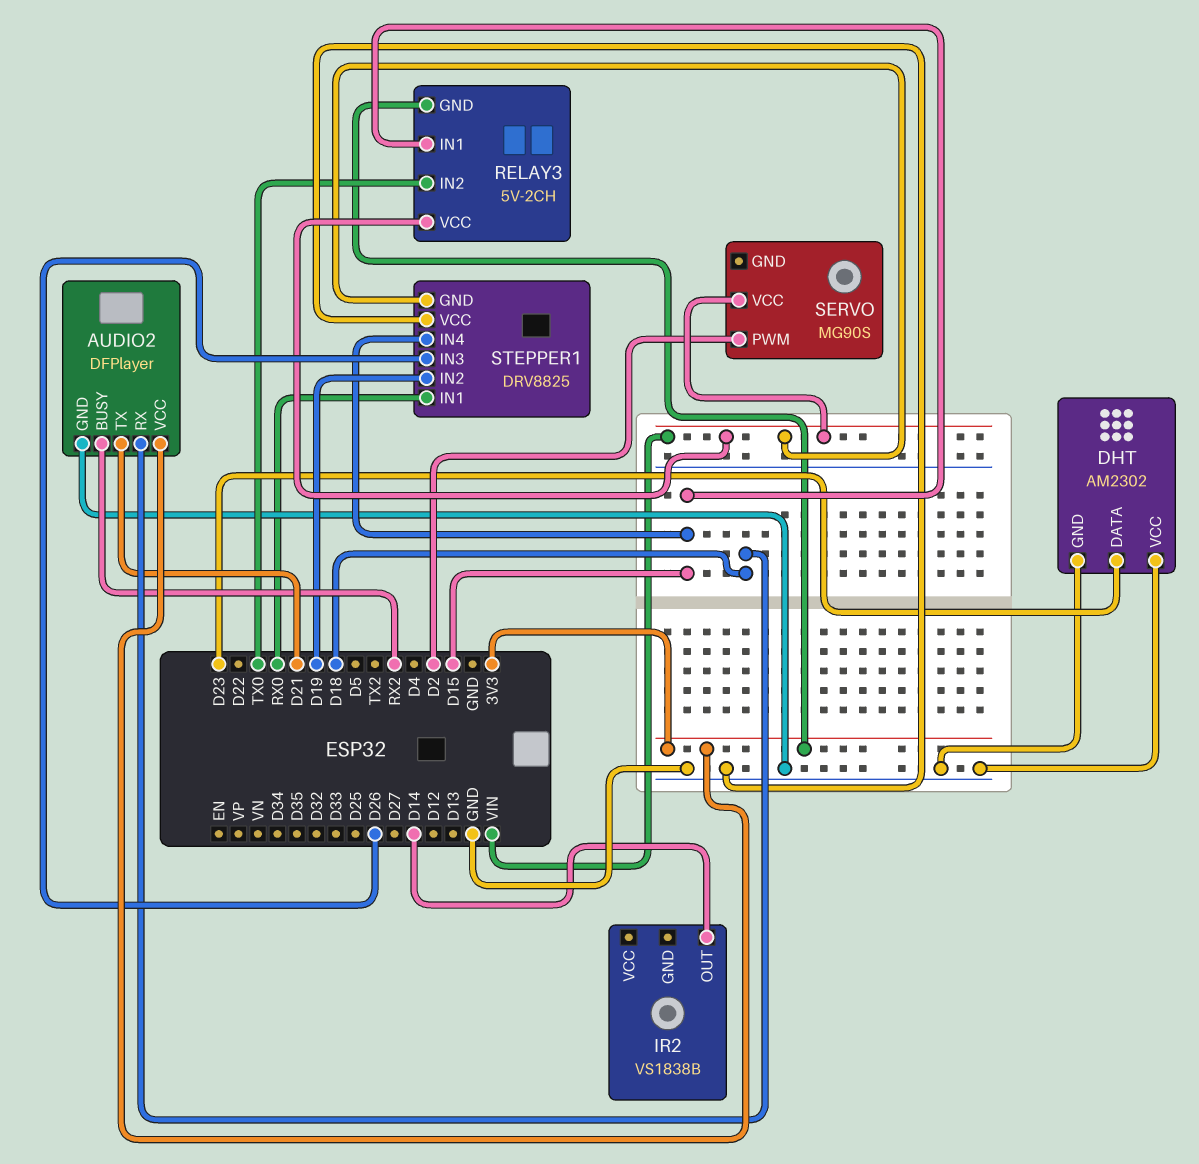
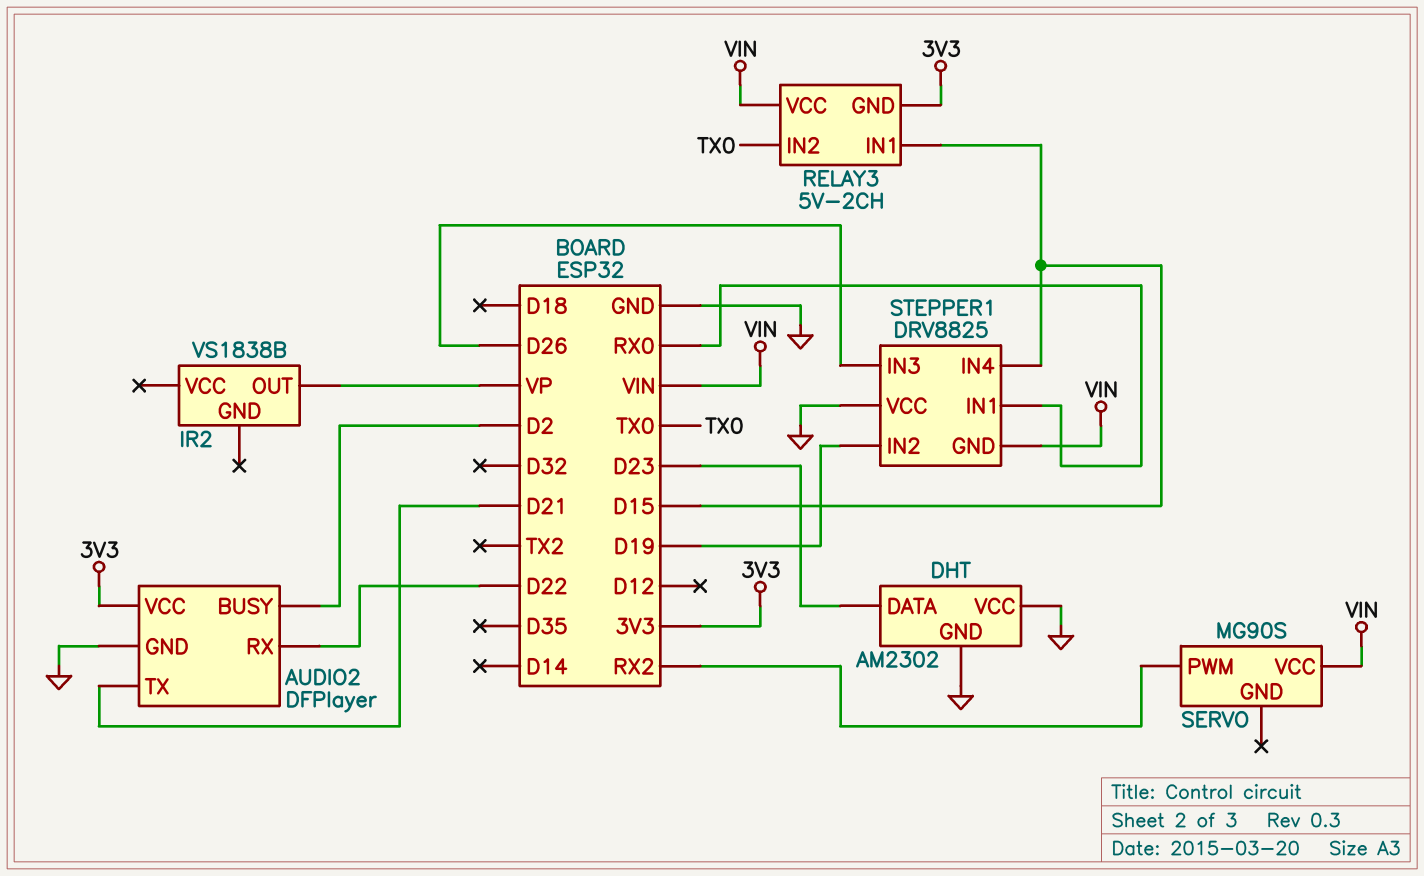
AUDIO2 pin BUSY: RX2 -> D2
AUDIO2 pin RX: D18 -> D22
IR2 pin OUT: D14 -> VP
SERVO pin PWM: D2 -> RX2

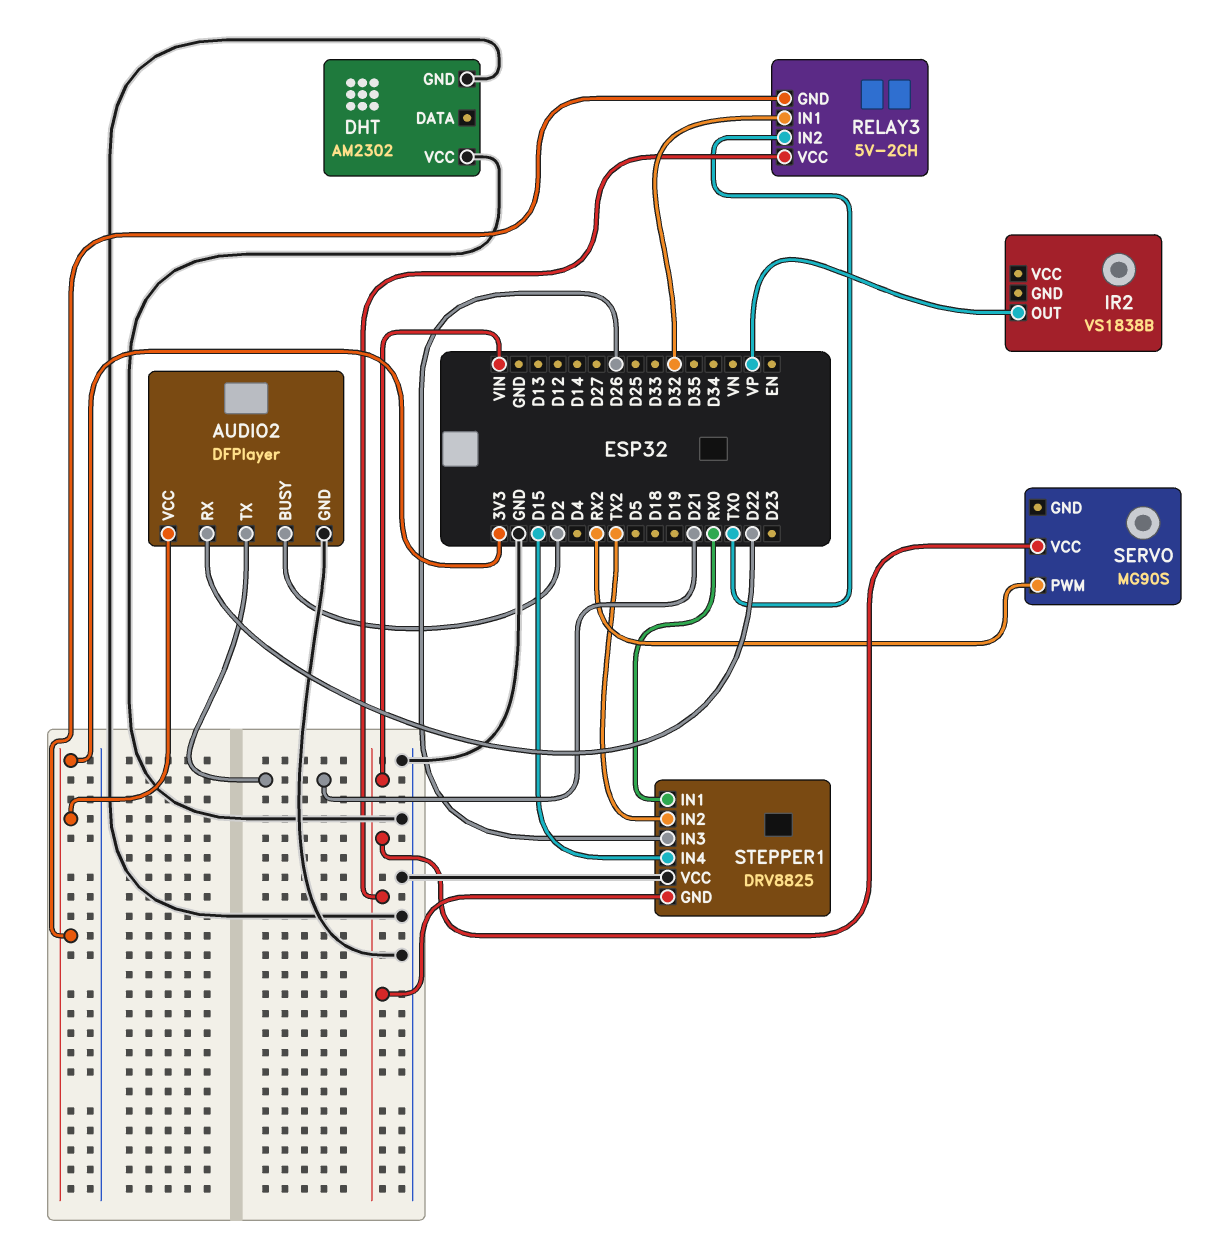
DHT pin DATA: D23 -> none
RELAY3 pin IN1: D15 -> D32
STEPPER1 pin IN2: D19 -> TX2

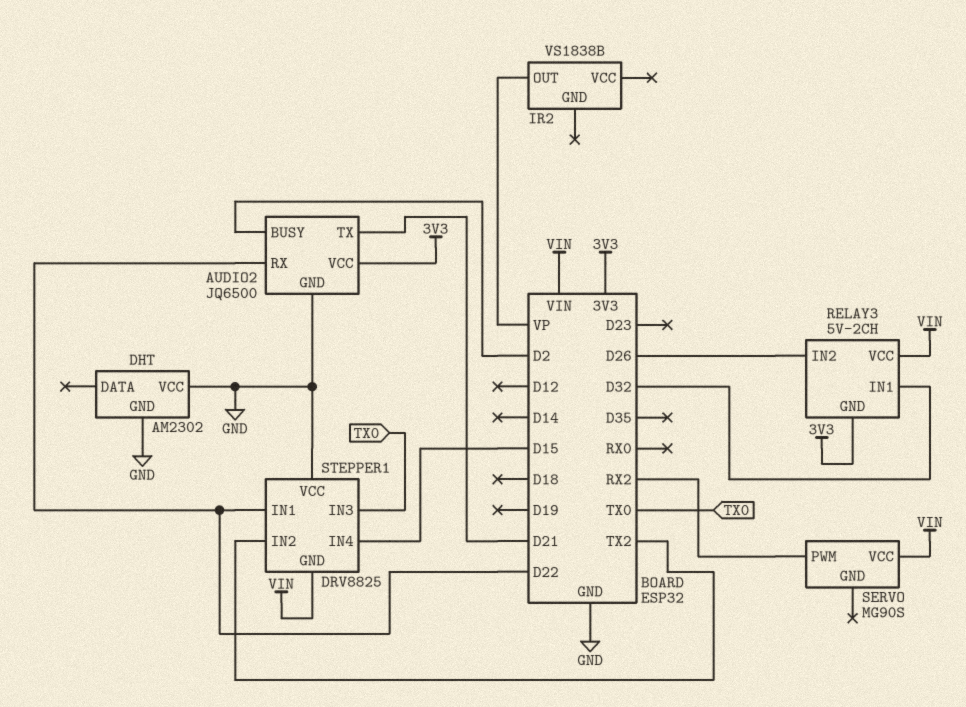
AUDIO2: DFPlayer -> JQ6500
RELAY3 pin IN2: TX0 -> D26
STEPPER1 pin IN1: RX0 -> D22
STEPPER1 pin IN3: D26 -> TX0

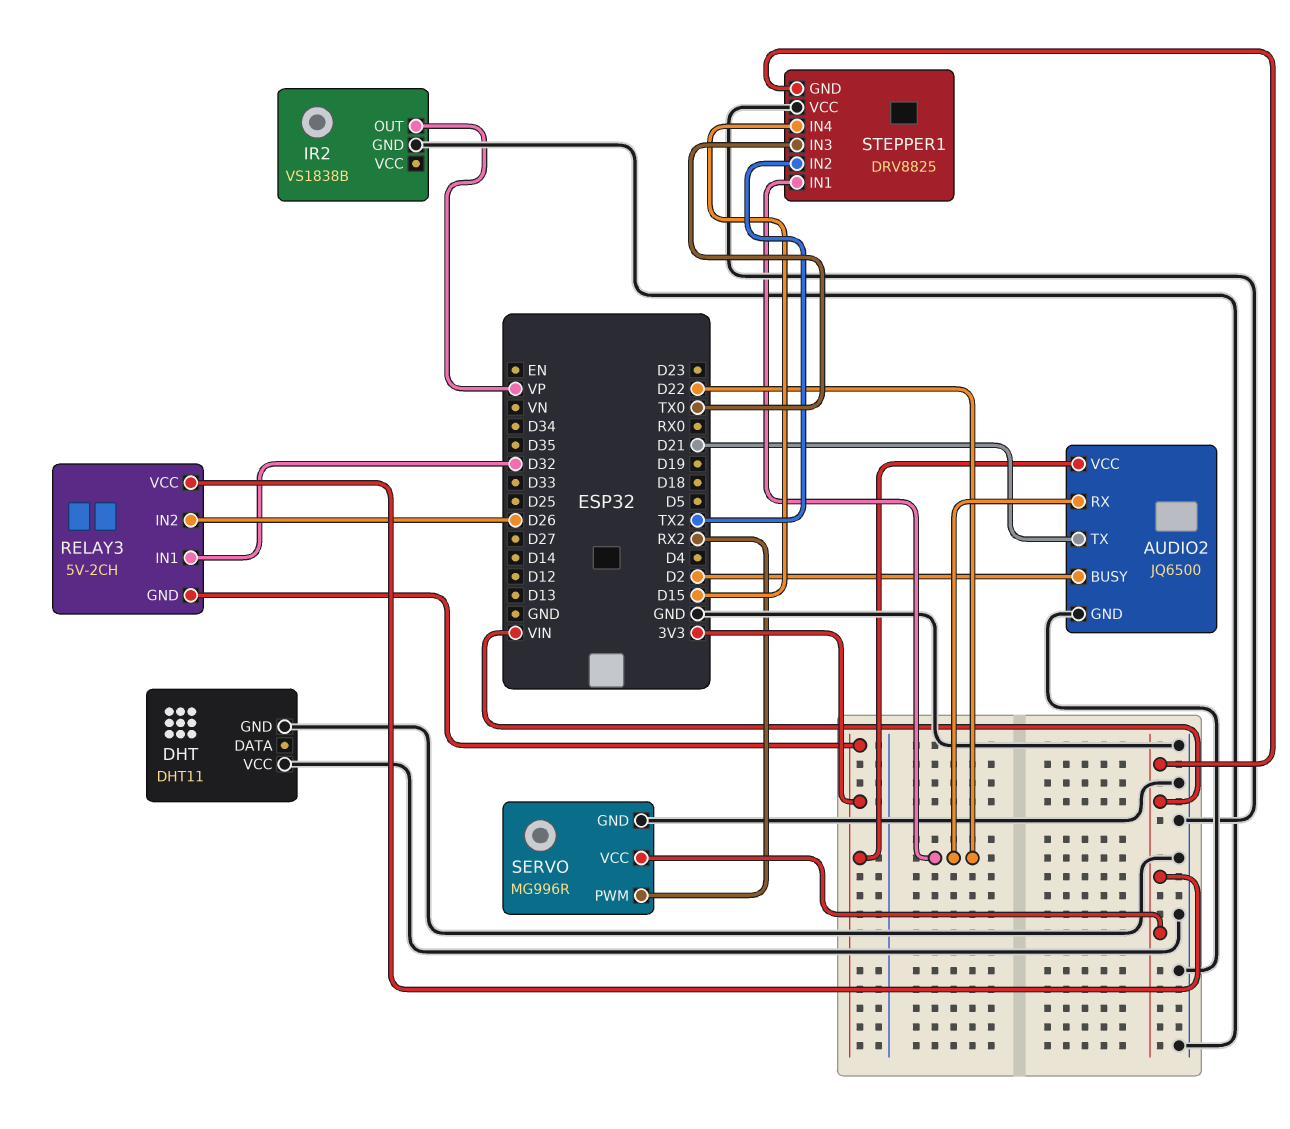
DHT: AM2302 -> DHT11
IR2 pin GND: none -> GND
SERVO: MG90S -> MG996R
SERVO pin GND: none -> GND

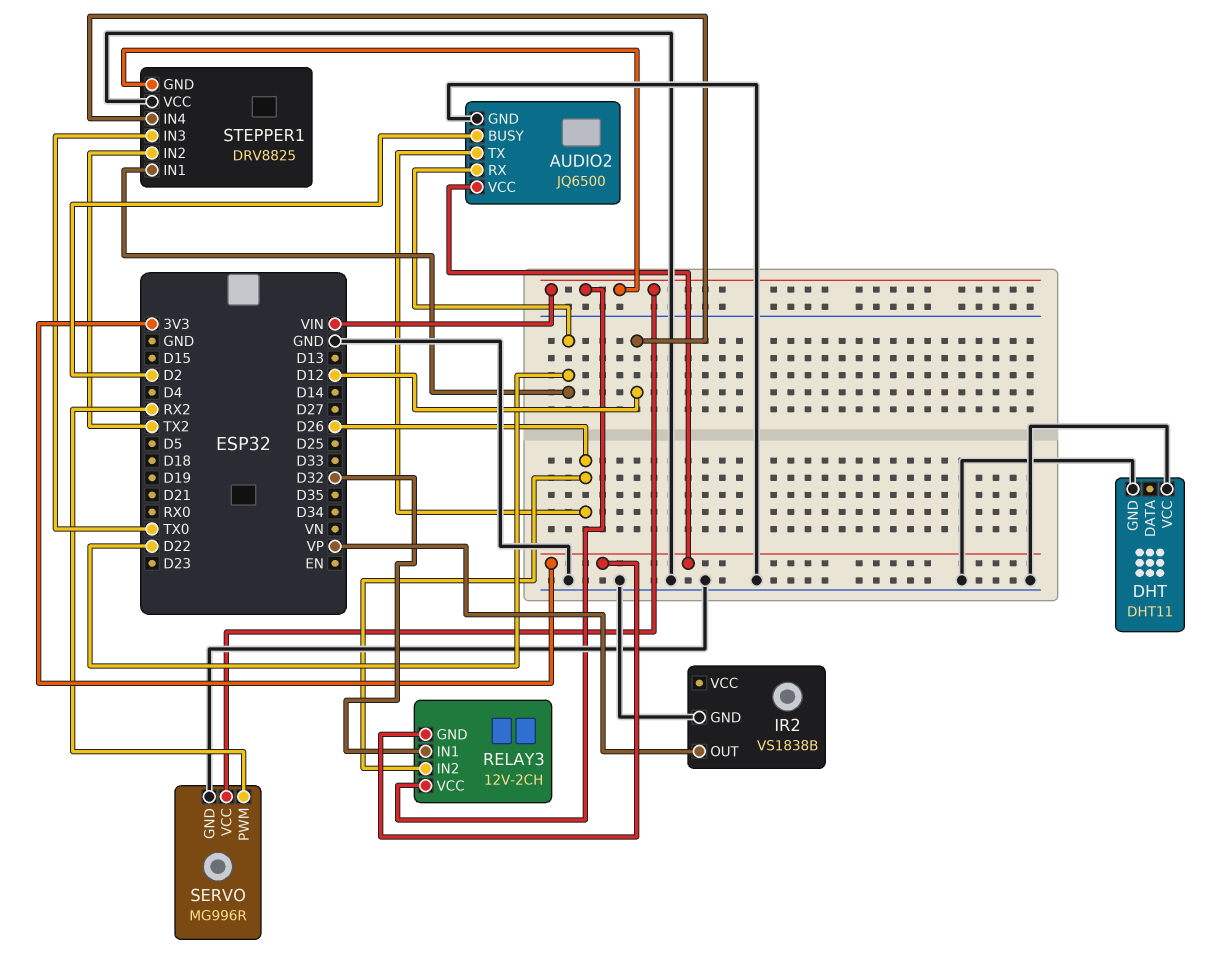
AUDIO2 pin TX: D21 -> D26
RELAY3: 5V-2CH -> 12V-2CH
STEPPER1 pin IN4: D15 -> D12

